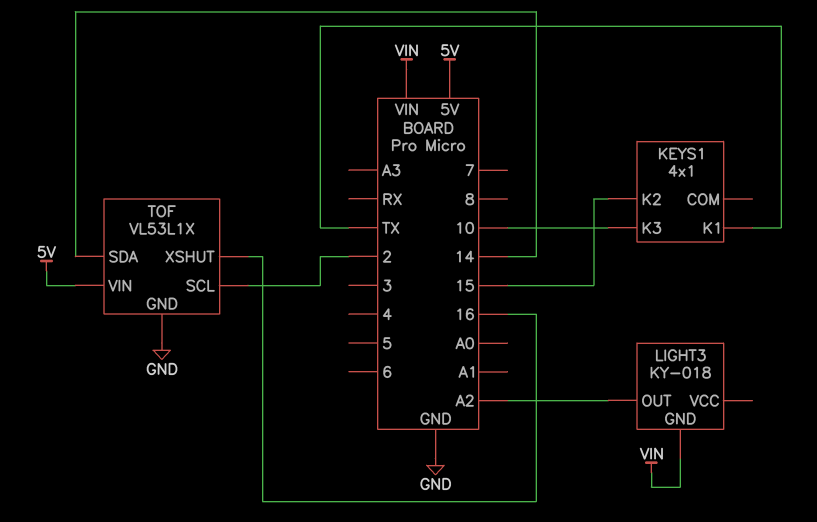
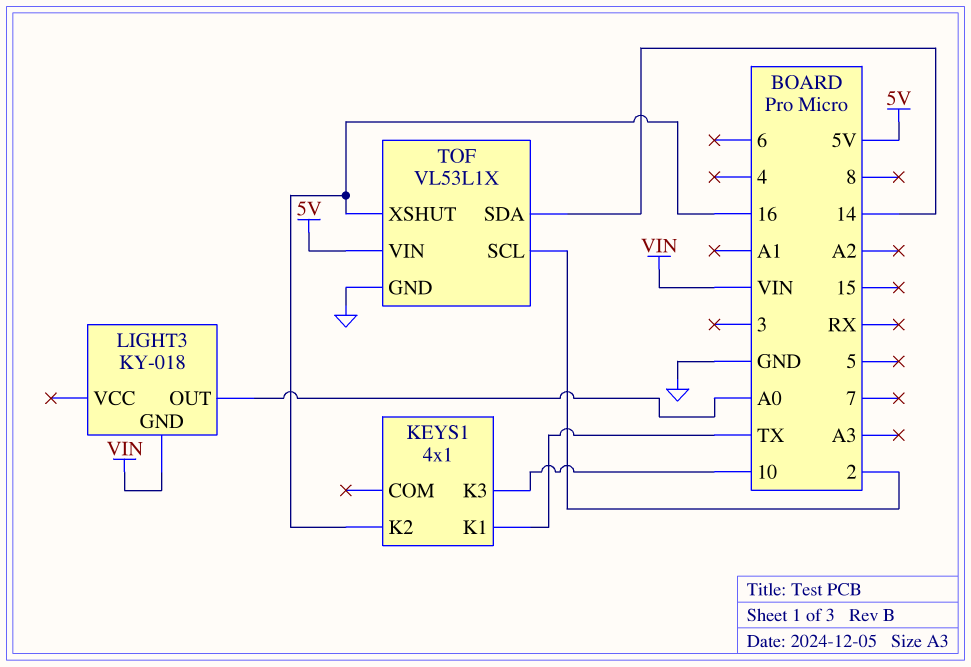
KEYS1 pin K2: 15 -> 16
LIGHT3 pin OUT: A2 -> A0

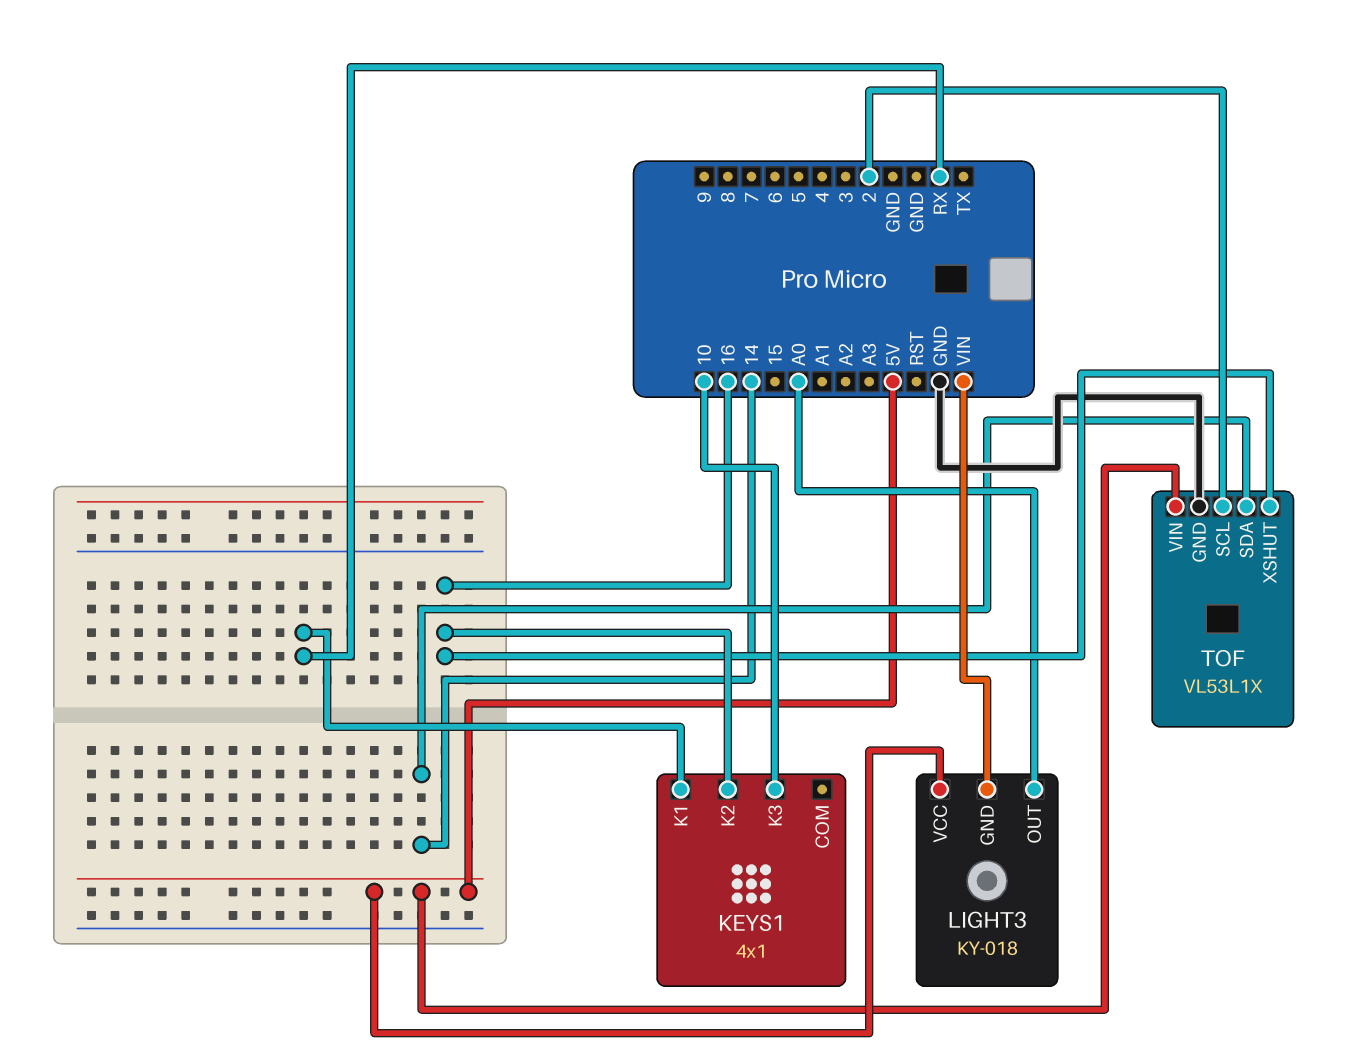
KEYS1 pin K1: TX -> RX
LIGHT3 pin VCC: none -> 5V

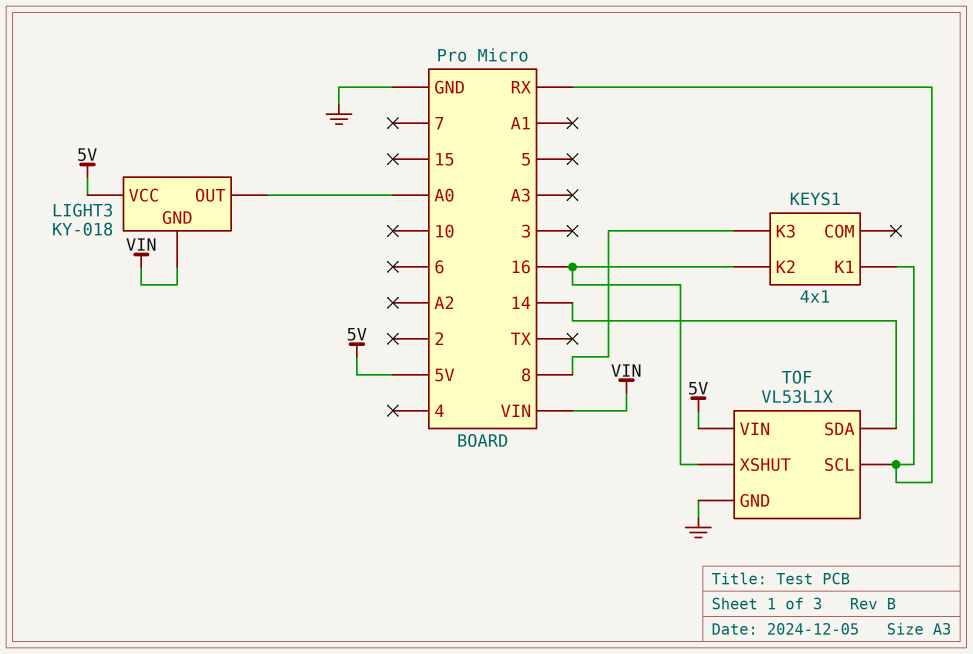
KEYS1 pin K3: 10 -> 8
TOF pin SCL: 2 -> RX

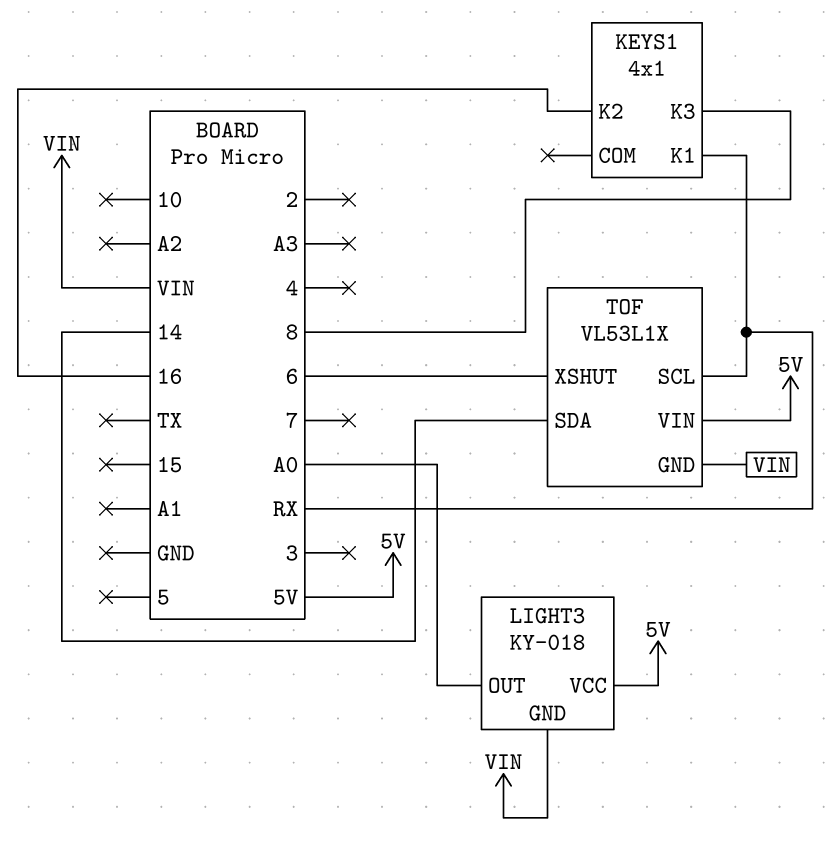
TOF pin GND: GND -> VIN
TOF pin XSHUT: 16 -> 6

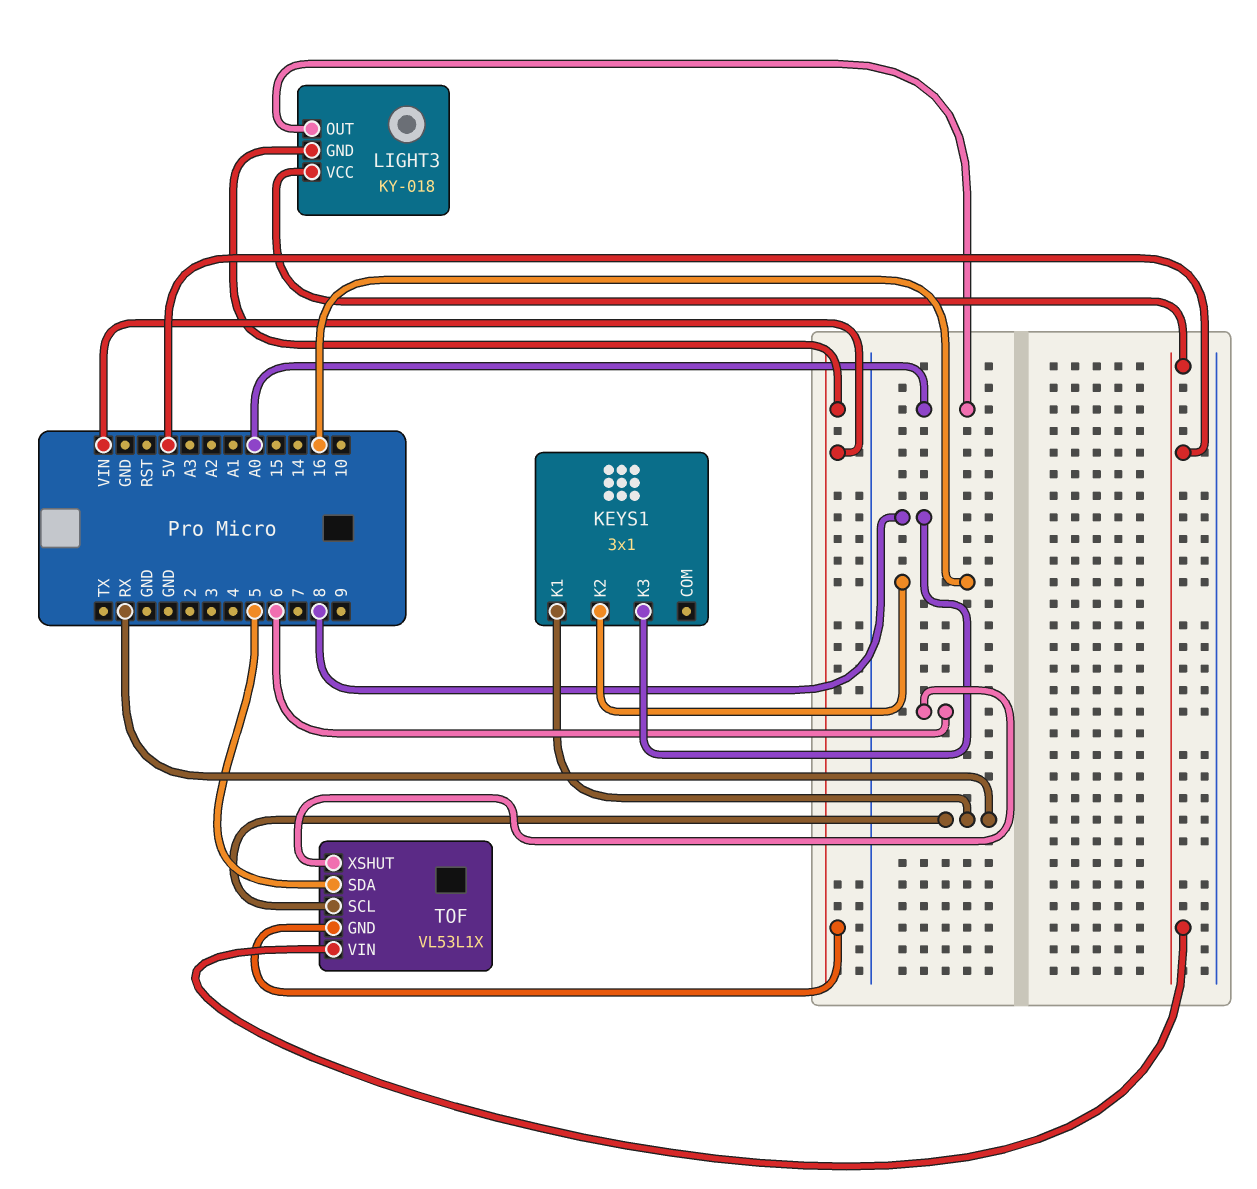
KEYS1: 4x1 -> 3x1
TOF pin SDA: 14 -> 5

